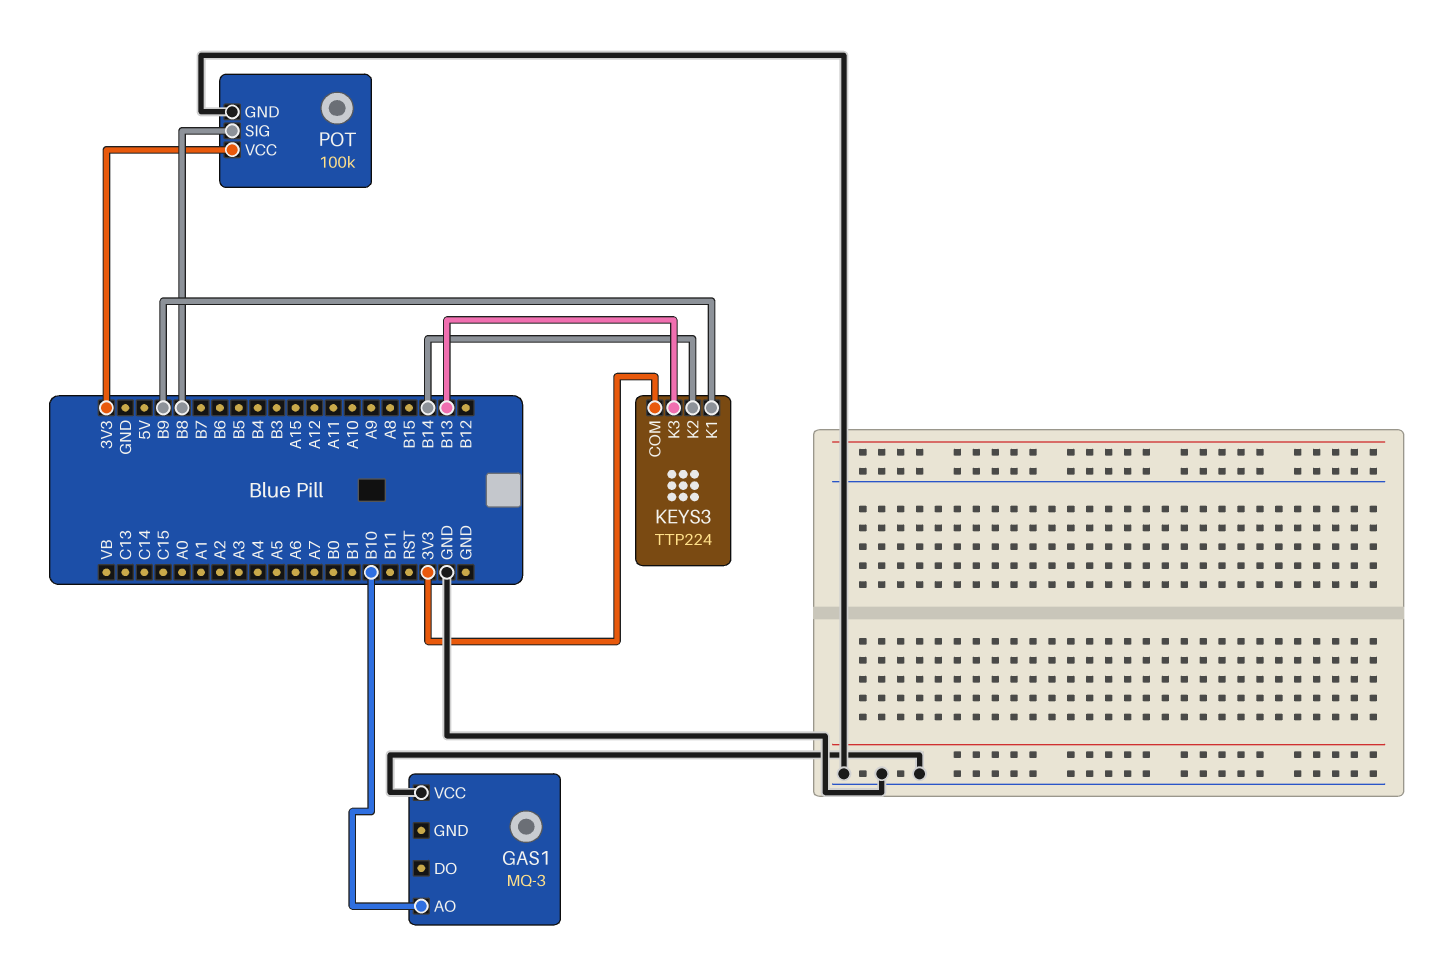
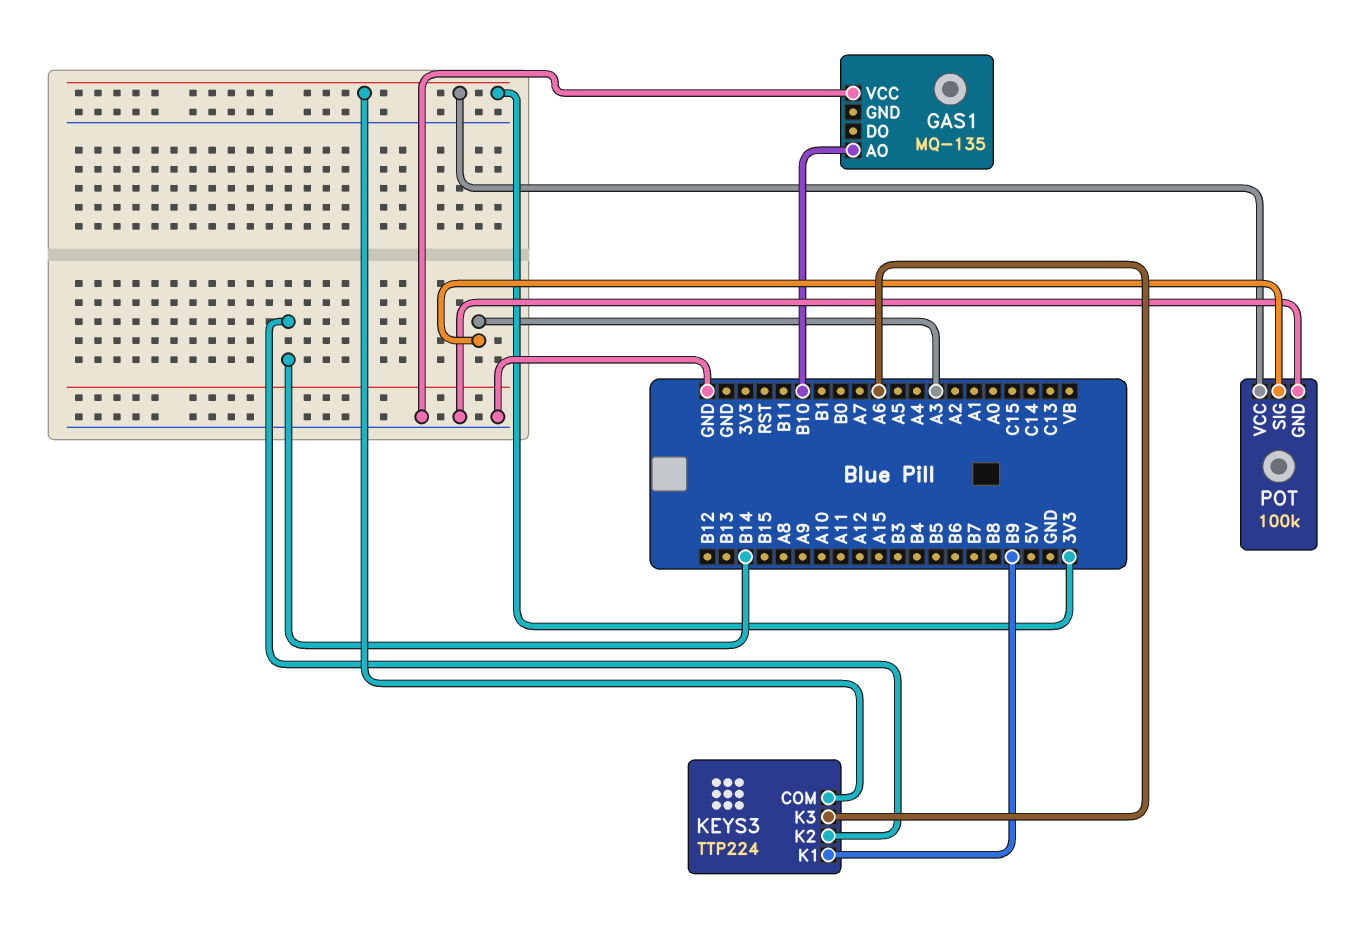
GAS1: MQ-3 -> MQ-135
KEYS3 pin K3: B13 -> A6
POT pin SIG: B8 -> A3

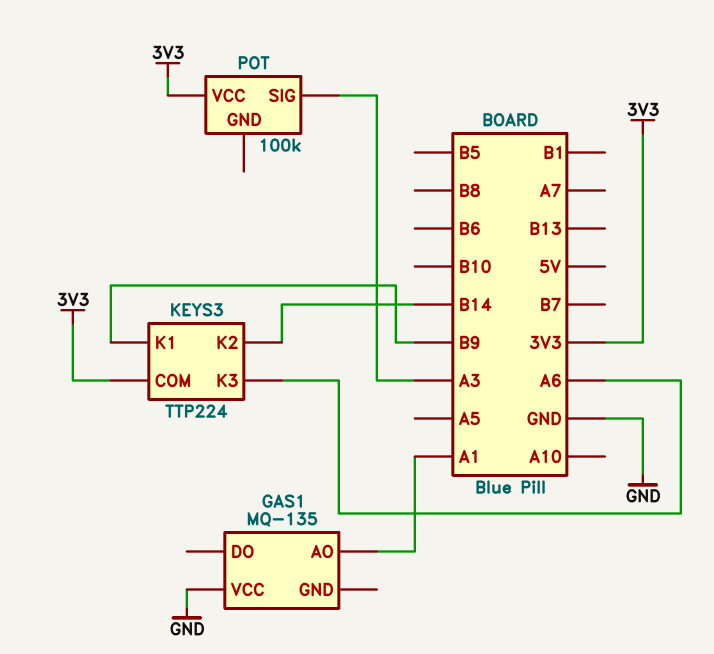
GAS1 pin AO: B10 -> A1
POT pin GND: GND -> none

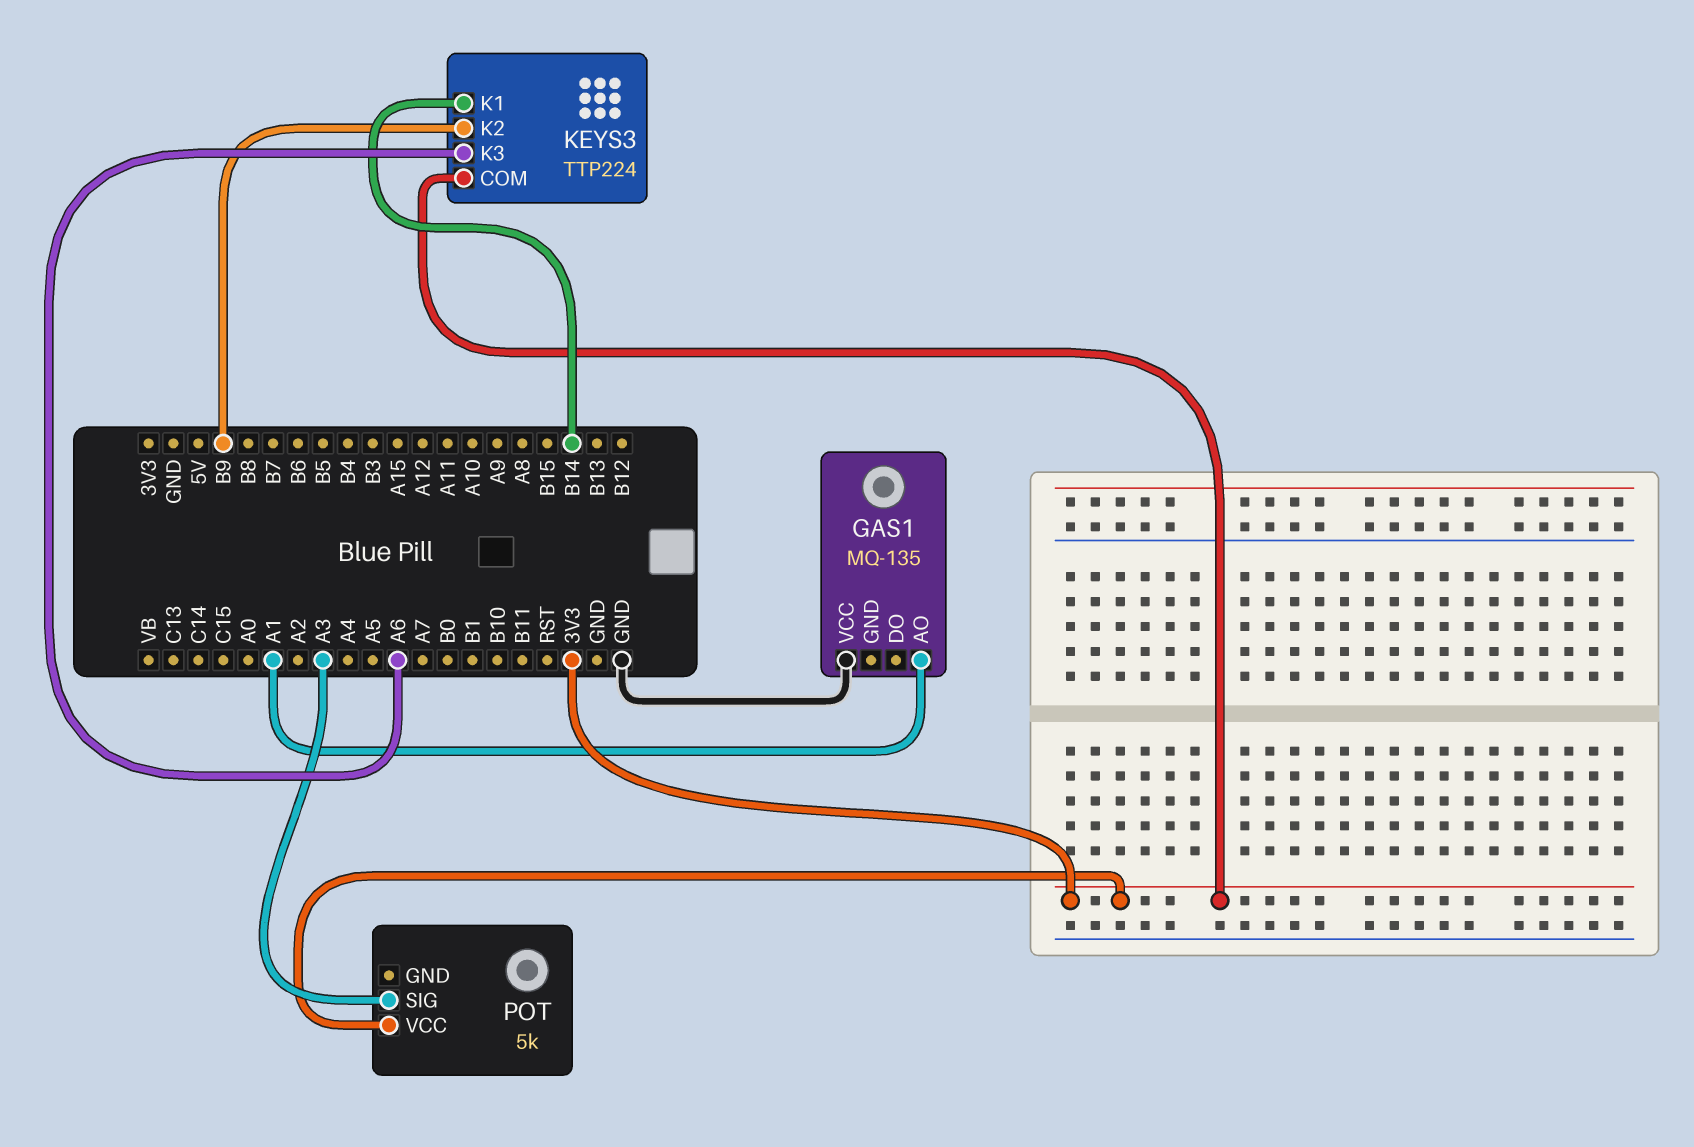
KEYS3 pin K1: B9 -> B14
KEYS3 pin K2: B14 -> B9
POT: 100k -> 5k

